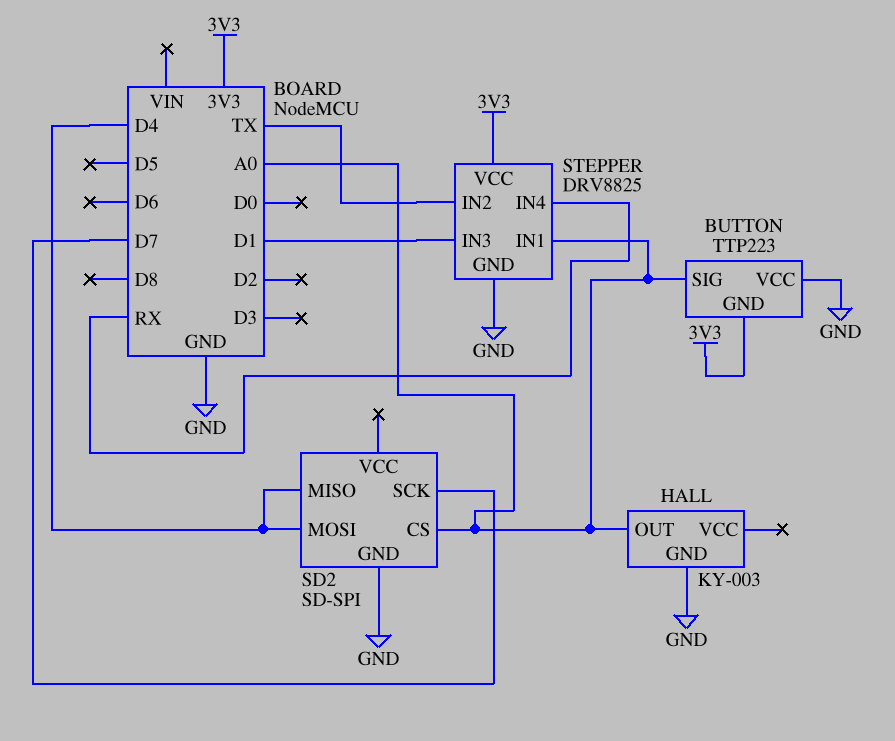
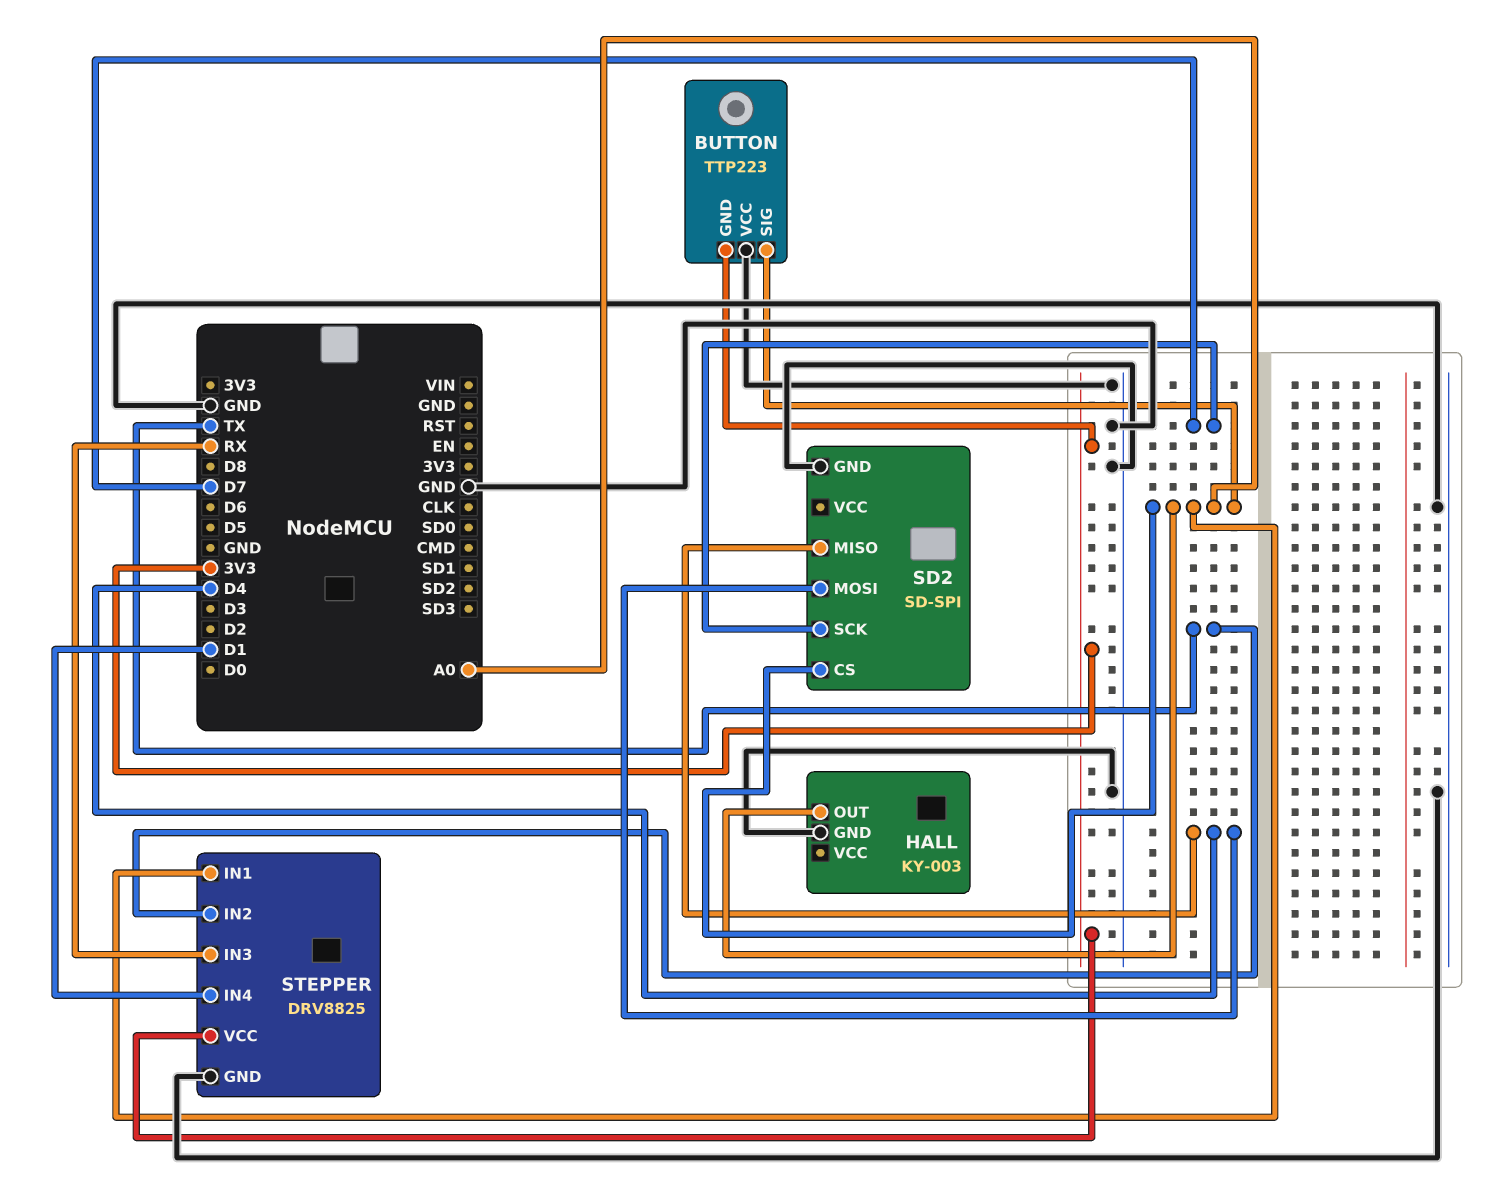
STEPPER pin IN3: D1 -> RX
STEPPER pin IN4: RX -> D1

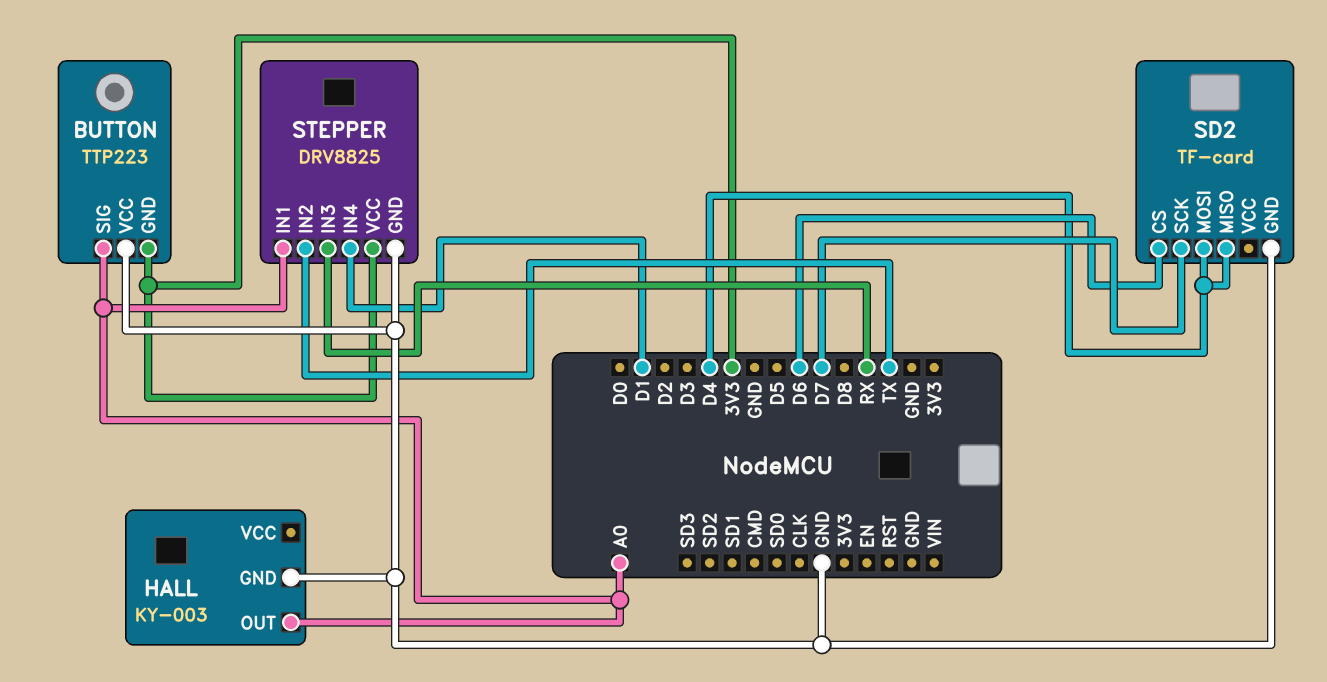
SD2: SD-SPI -> TF-card
SD2 pin CS: A0 -> D6

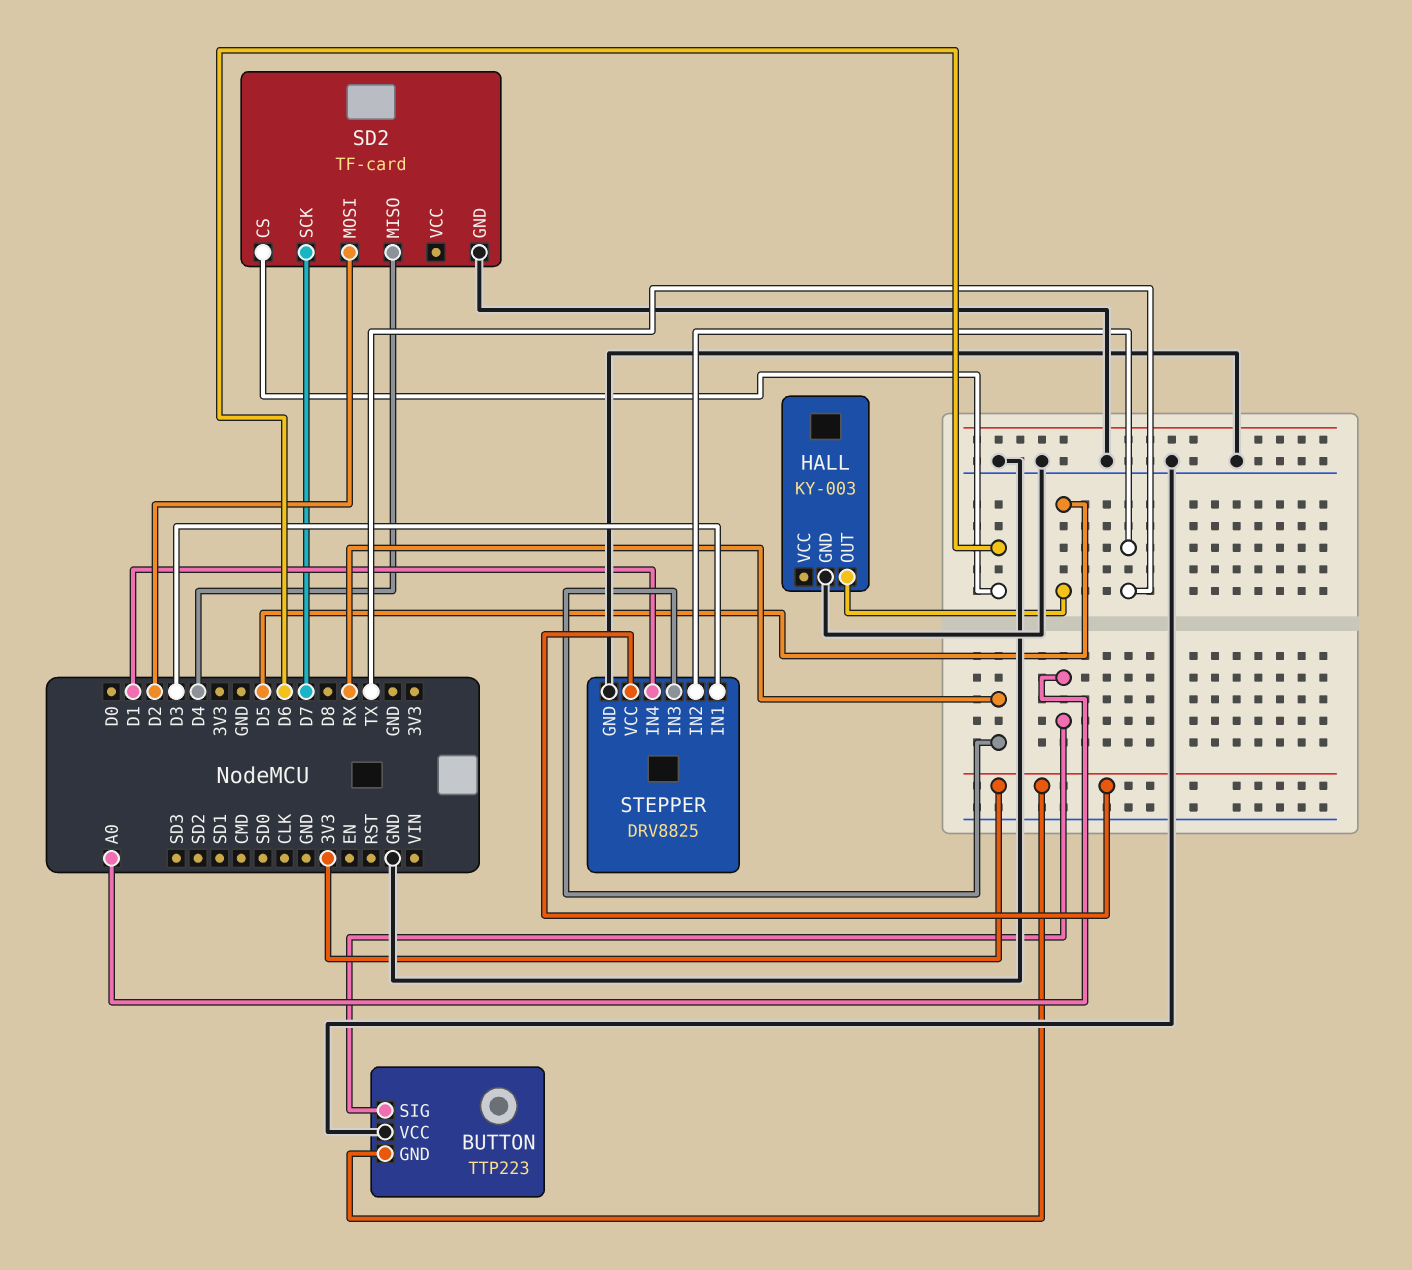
HALL pin OUT: A0 -> D5
SD2 pin MOSI: D4 -> D2
STEPPER pin IN1: A0 -> D3

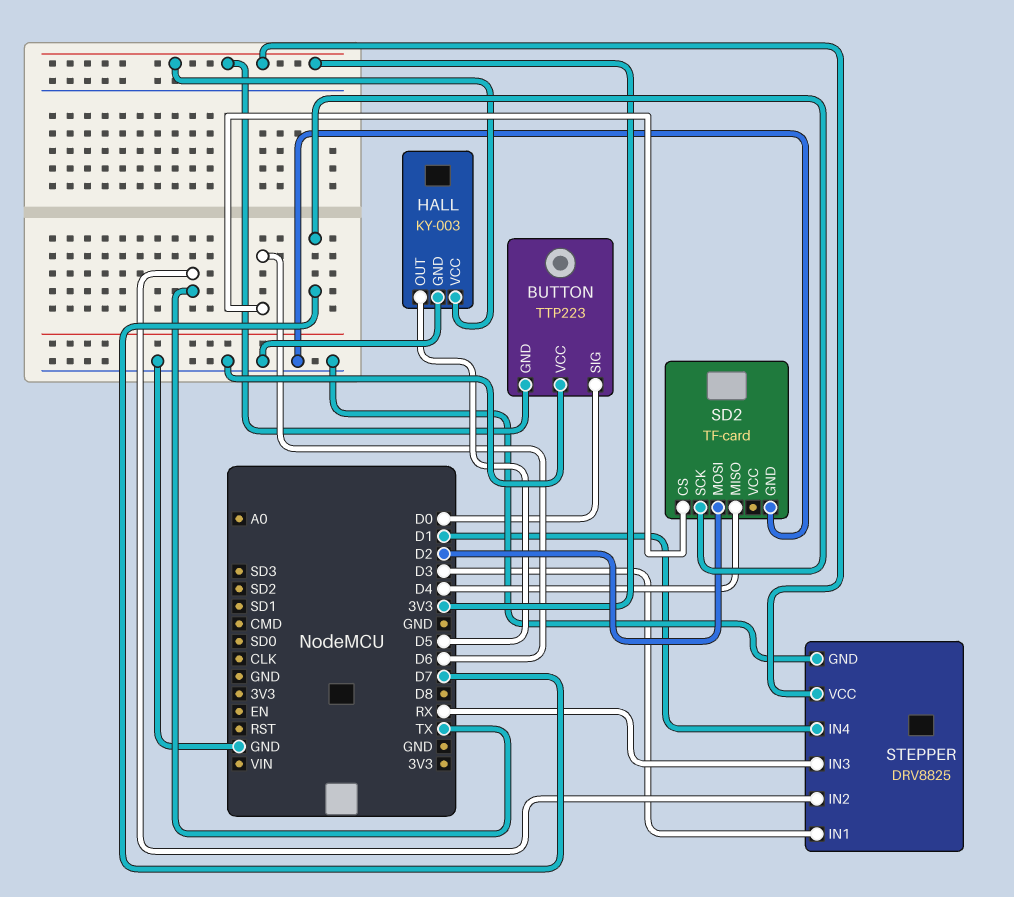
BUTTON pin SIG: A0 -> D0
HALL pin VCC: none -> 3V3

